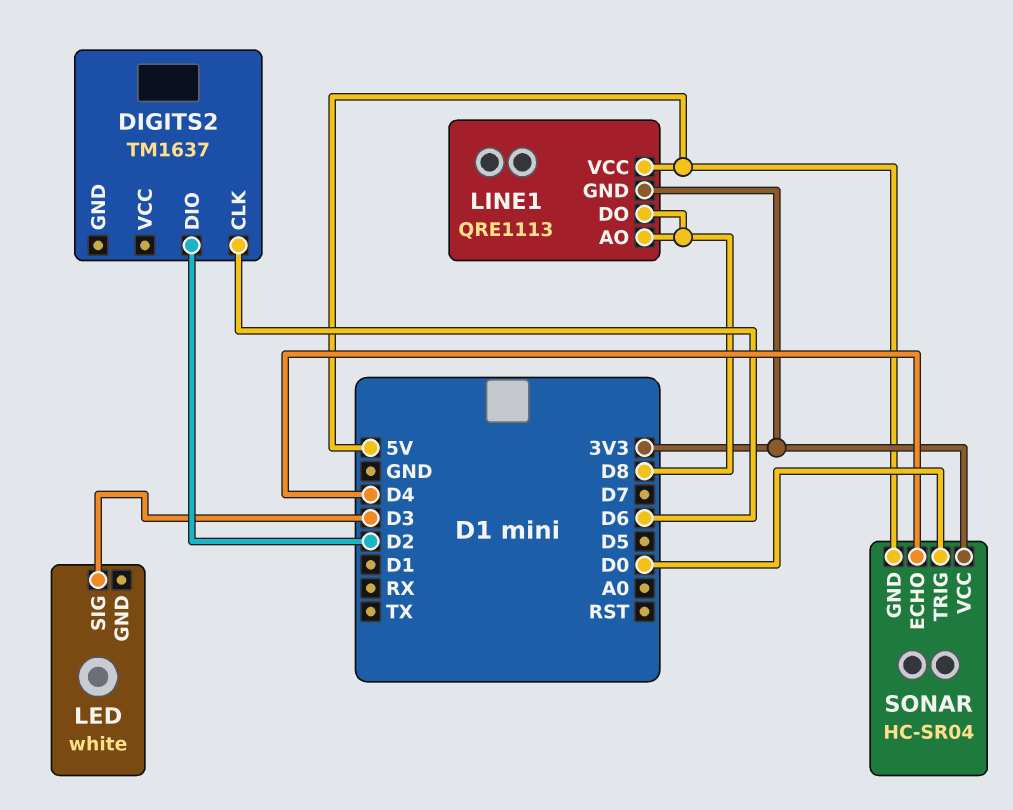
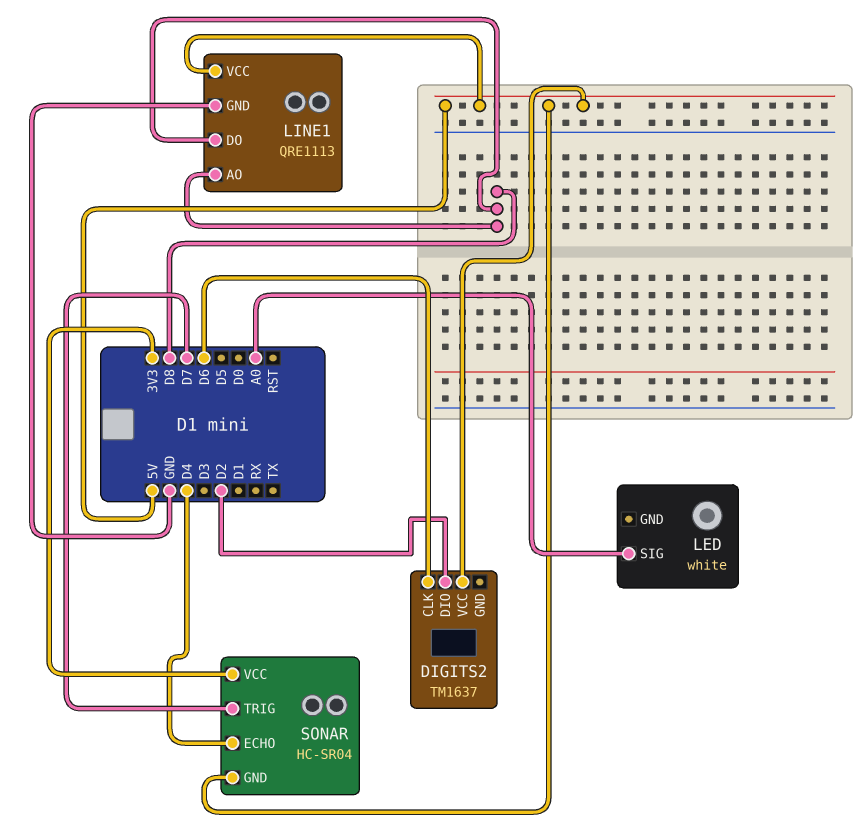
DIGITS2 pin VCC: none -> 5V
LED pin SIG: D3 -> A0
LINE1 pin GND: 3V3 -> GND
SONAR pin TRIG: D0 -> D7

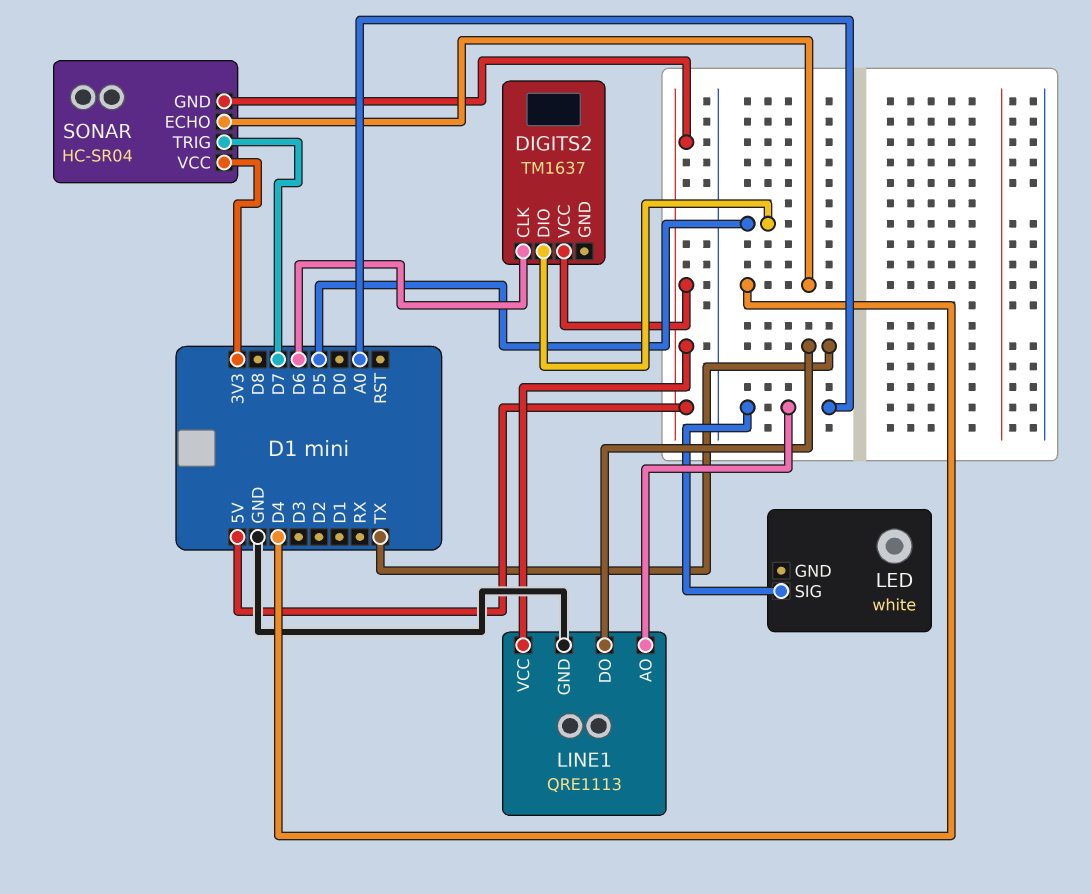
DIGITS2 pin DIO: D2 -> D5
LINE1 pin AO: D8 -> A0
LINE1 pin DO: D8 -> TX

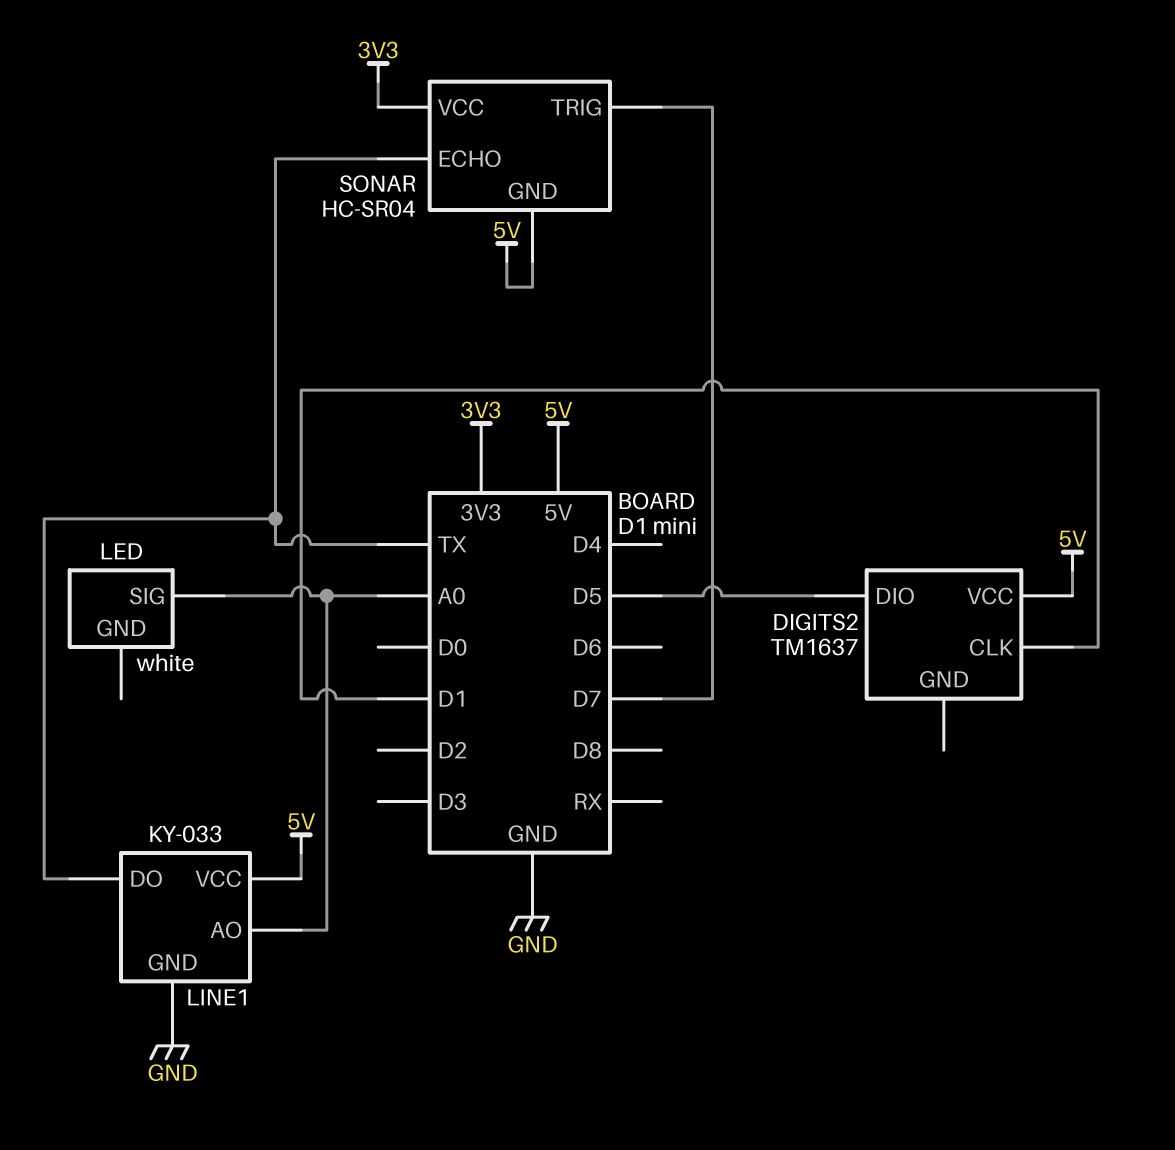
DIGITS2 pin CLK: D6 -> D1
LINE1: QRE1113 -> KY-033
SONAR pin ECHO: D4 -> TX

